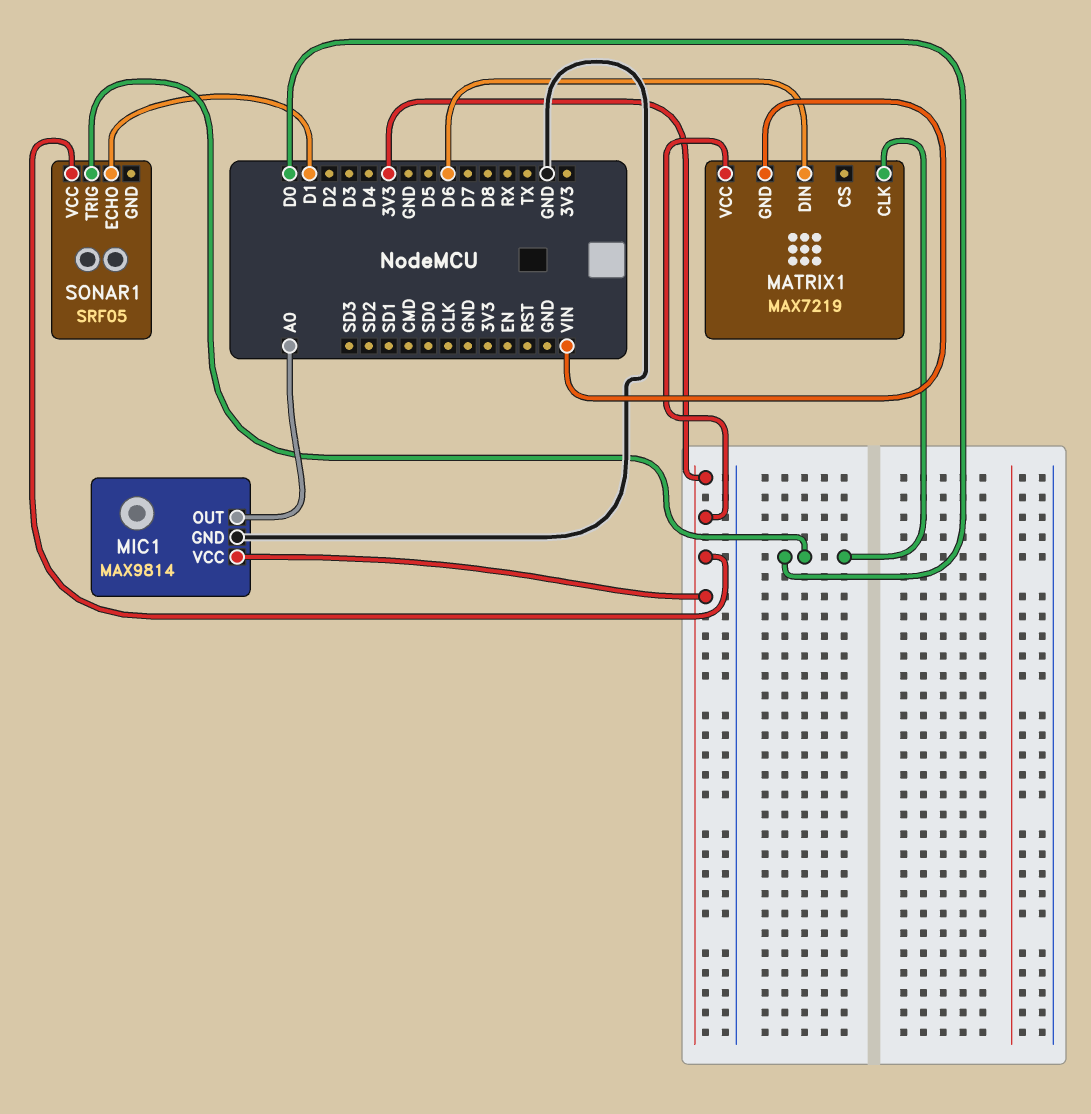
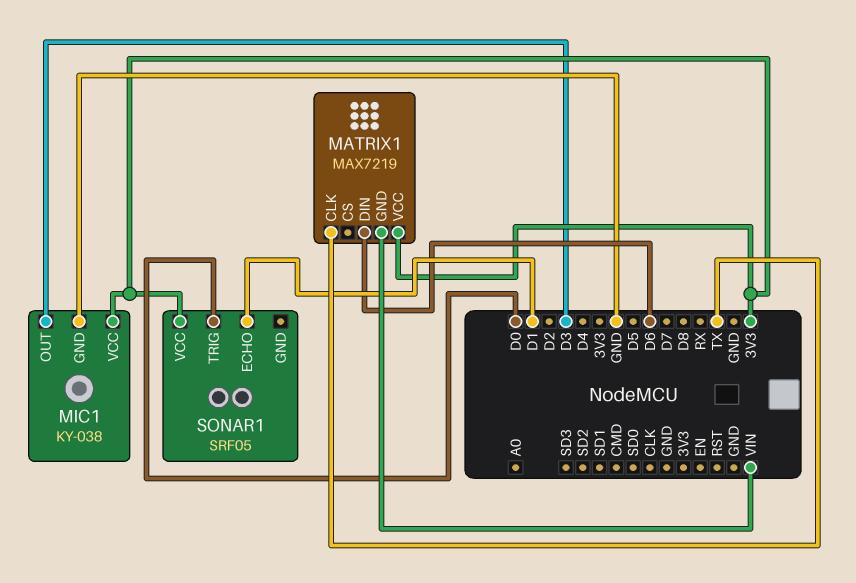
MATRIX1 pin CLK: D0 -> TX
MIC1: MAX9814 -> KY-038
MIC1 pin OUT: A0 -> D3

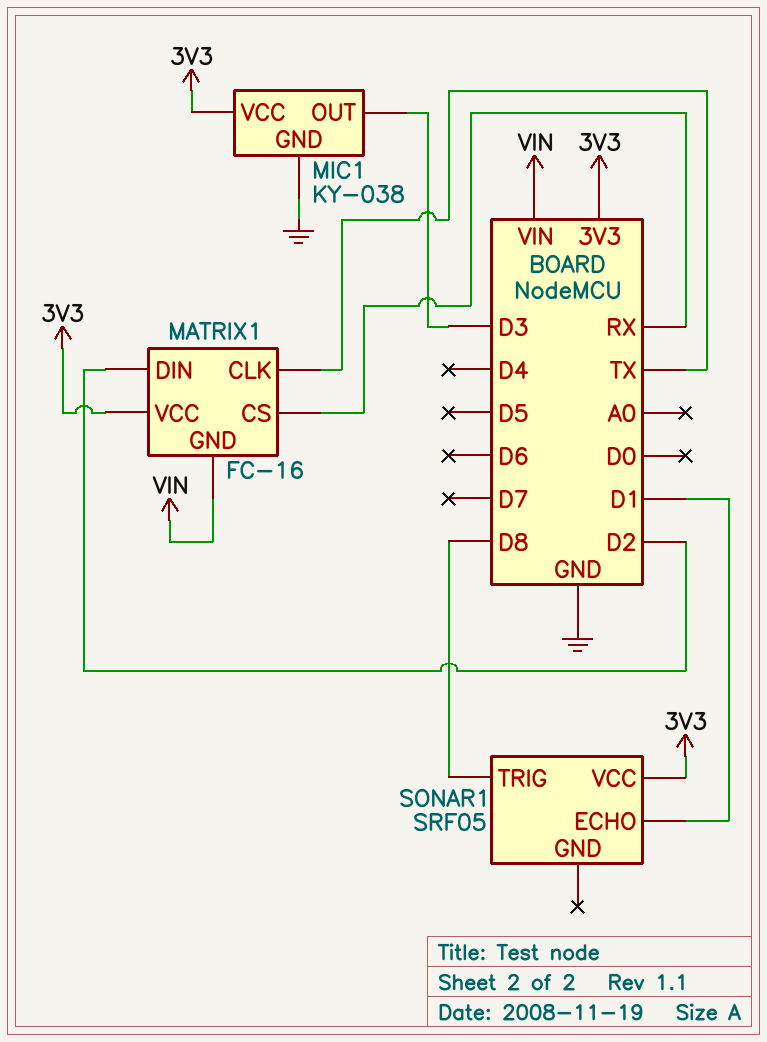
MATRIX1: MAX7219 -> FC-16
MATRIX1 pin CS: none -> RX
MATRIX1 pin DIN: D6 -> D2
SONAR1 pin TRIG: D0 -> D8

